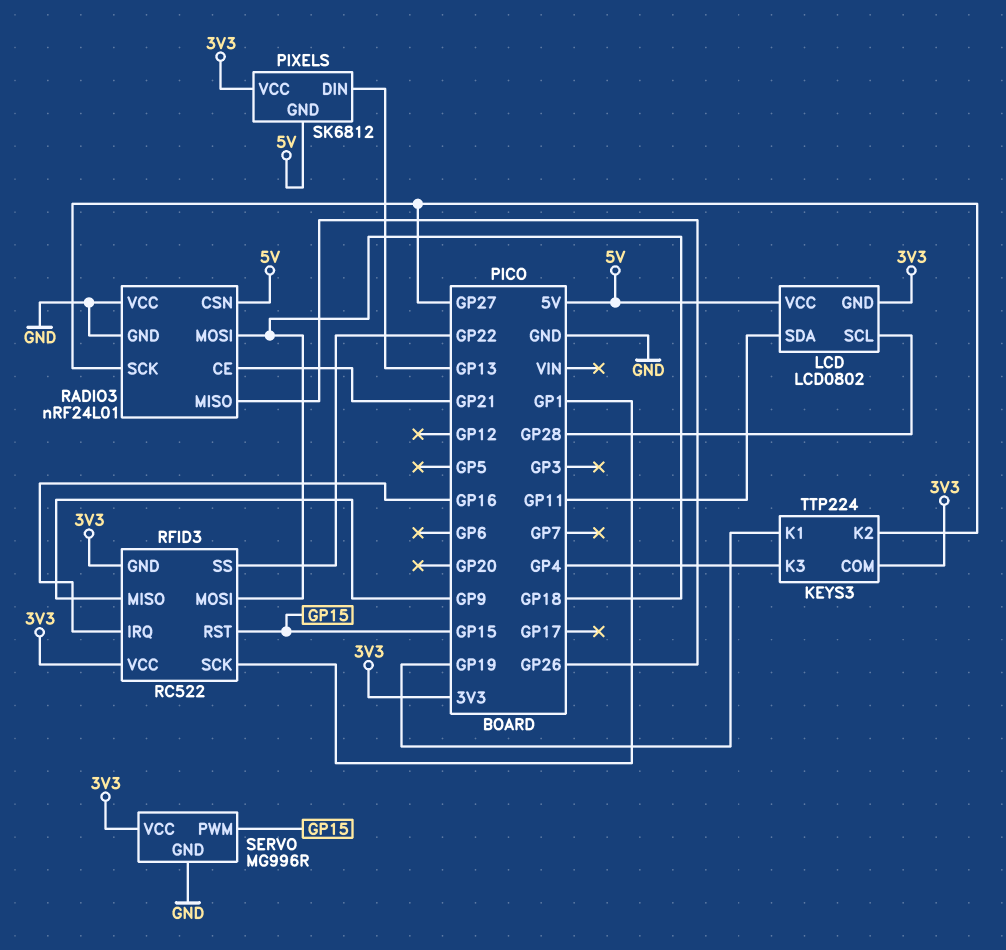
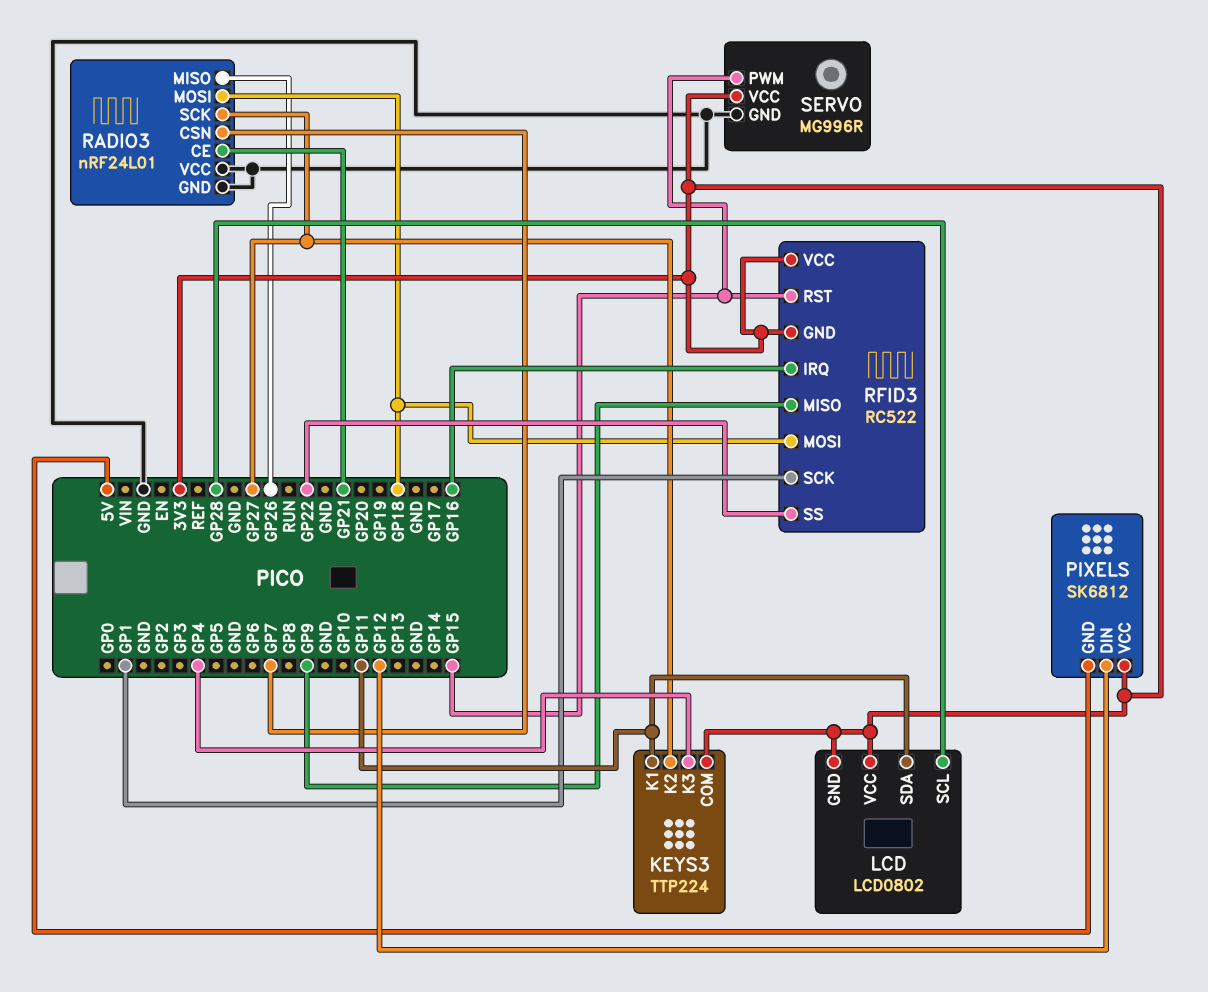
KEYS3 pin K1: GP19 -> GP11
LCD pin VCC: 5V -> 3V3
PIXELS pin DIN: GP13 -> GP12
RADIO3 pin CSN: 5V -> GP7

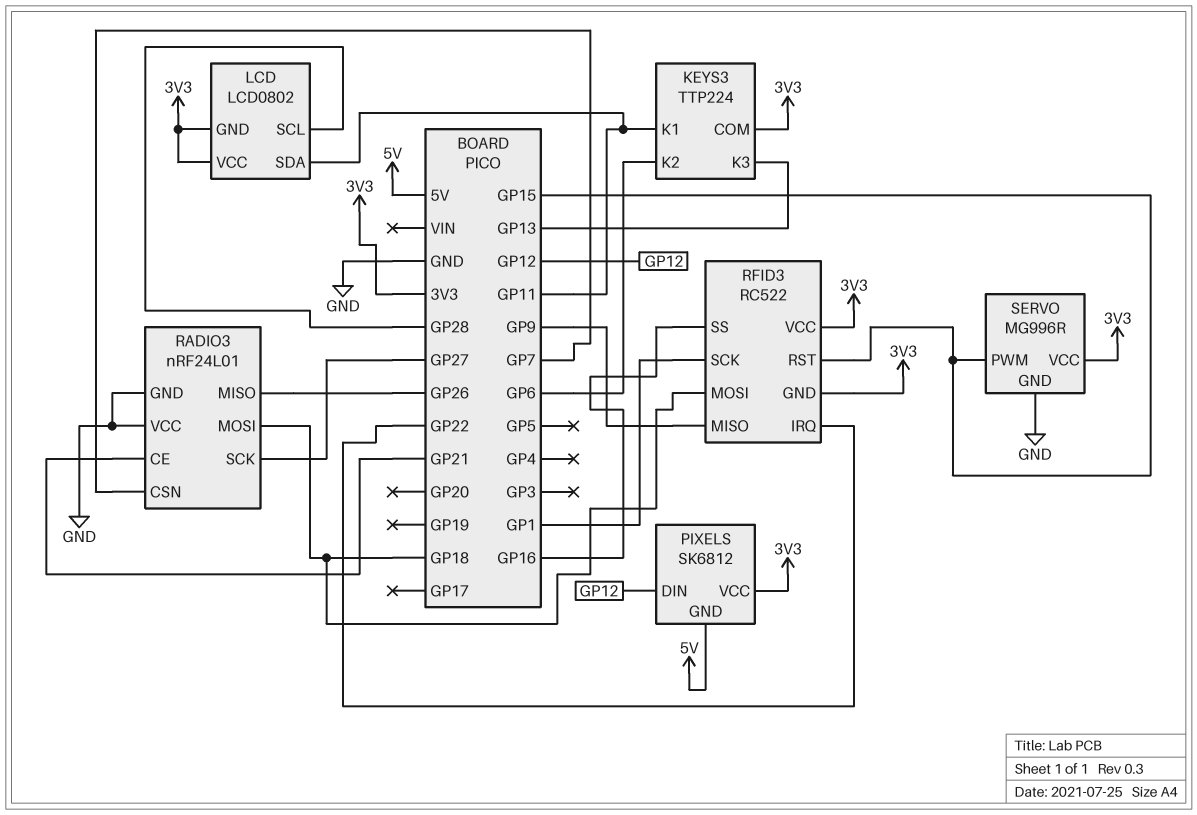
KEYS3 pin K2: GP27 -> GP6
KEYS3 pin K3: GP4 -> GP13
RFID3 pin IRQ: GP16 -> GP22
RFID3 pin SS: GP22 -> GP16

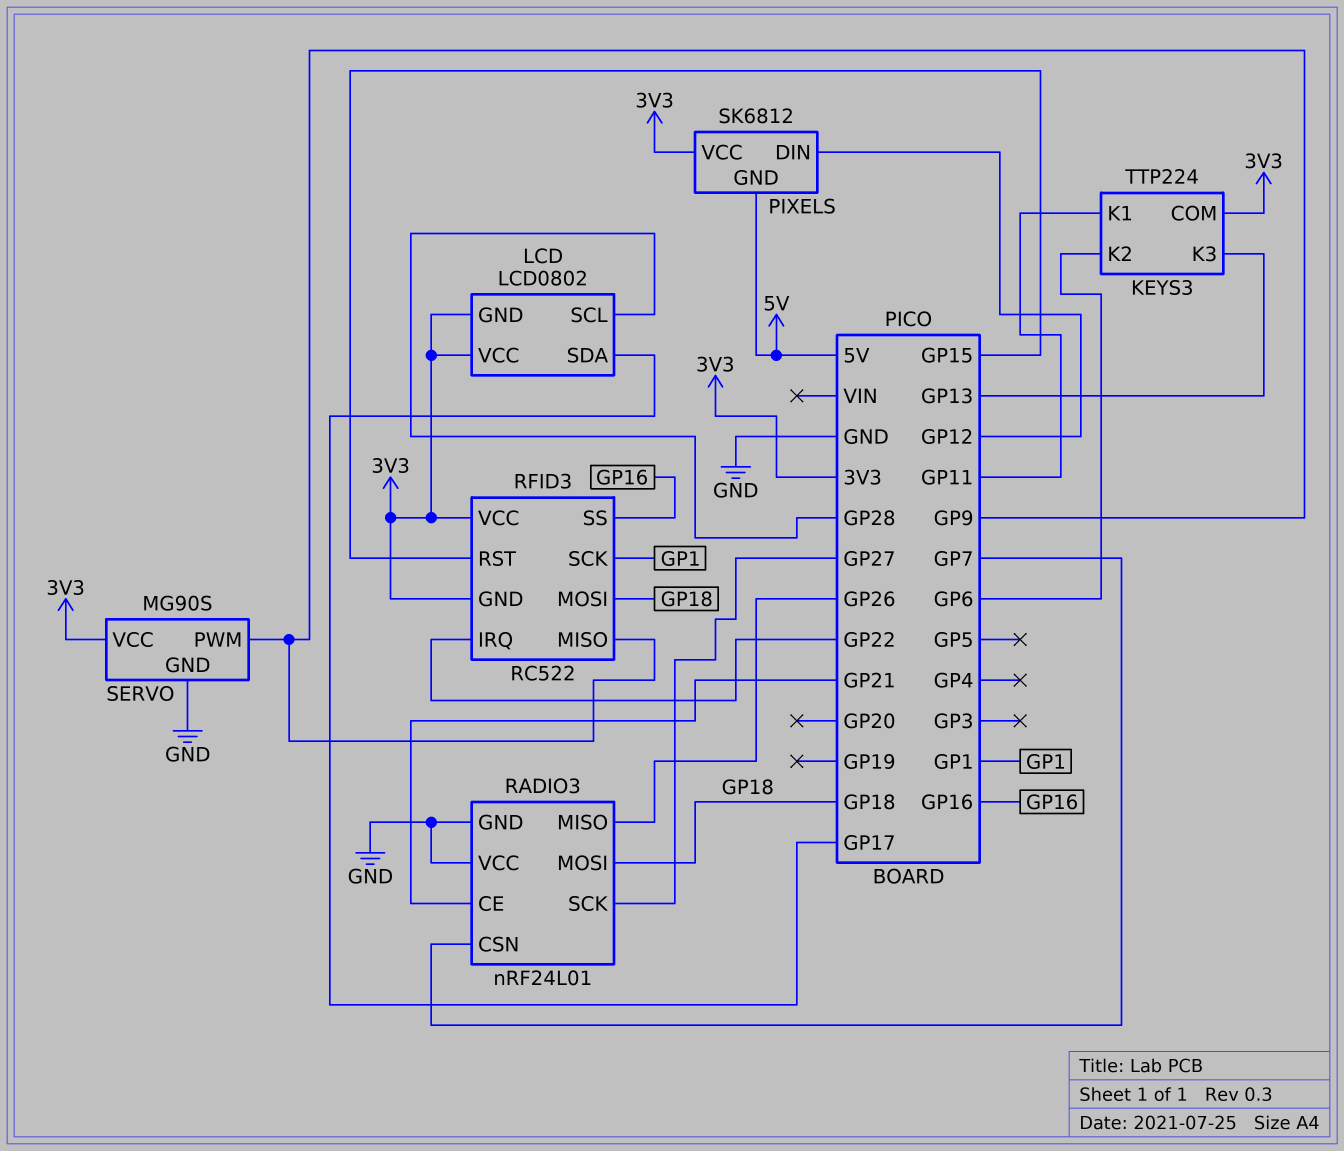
LCD pin SDA: GP11 -> GP17
SERVO: MG996R -> MG90S
SERVO pin PWM: GP15 -> GP9

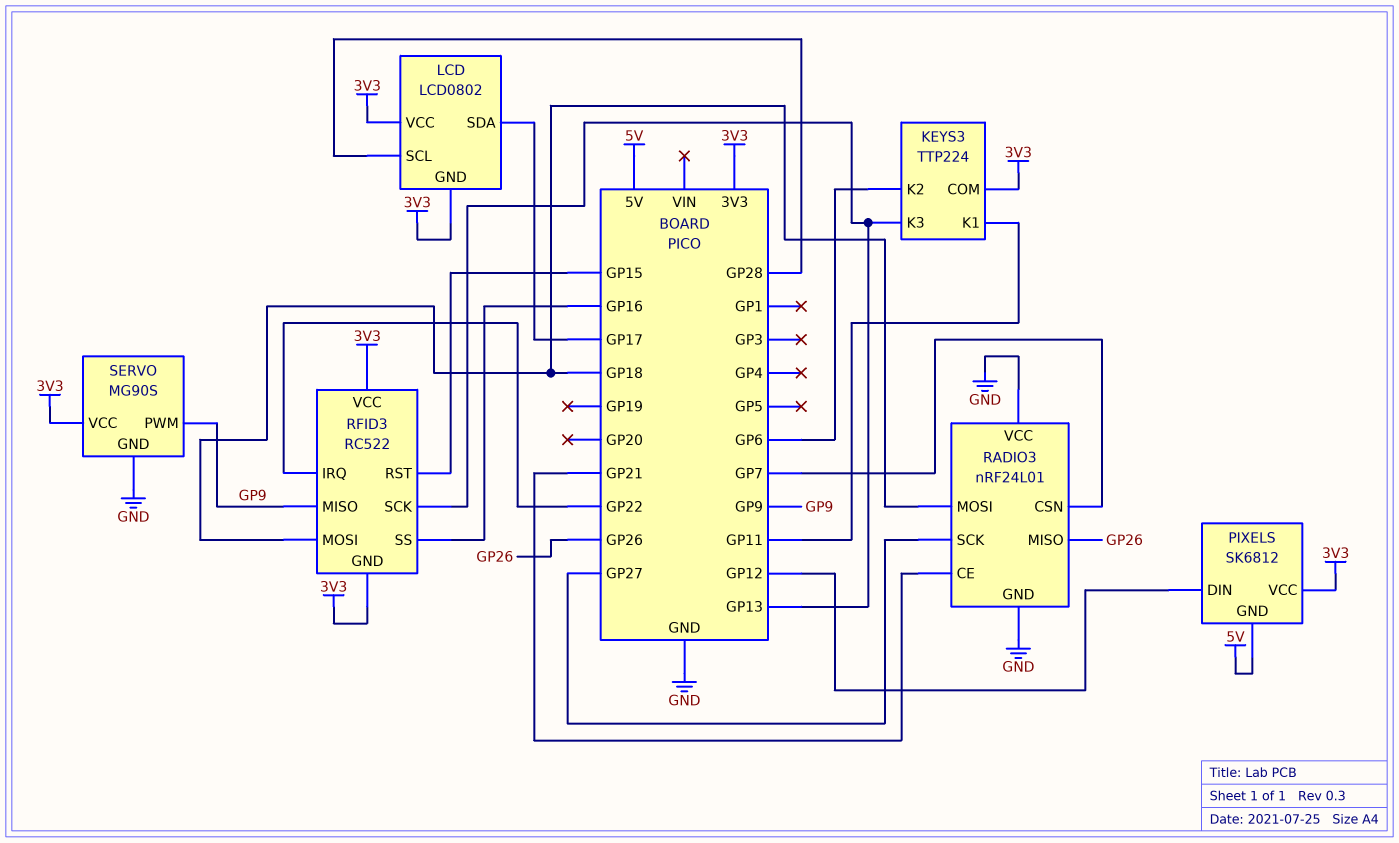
RFID3 pin SCK: GP1 -> GP13

